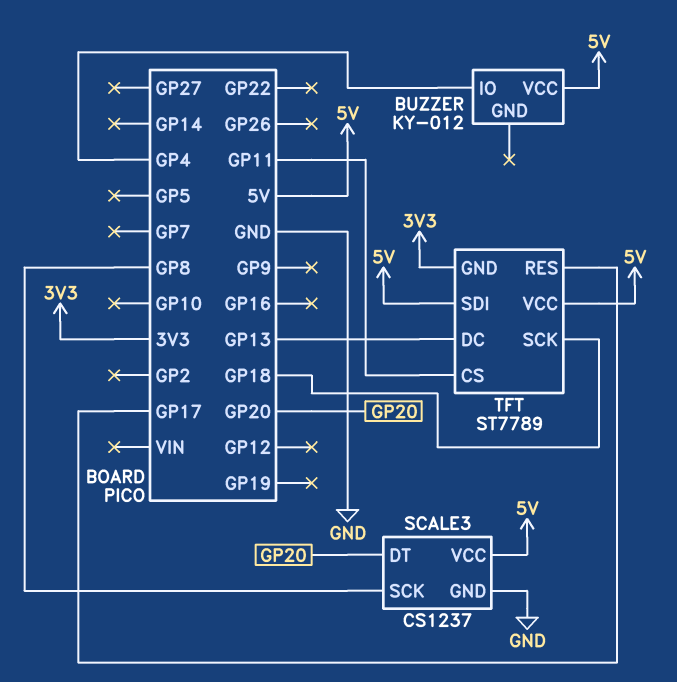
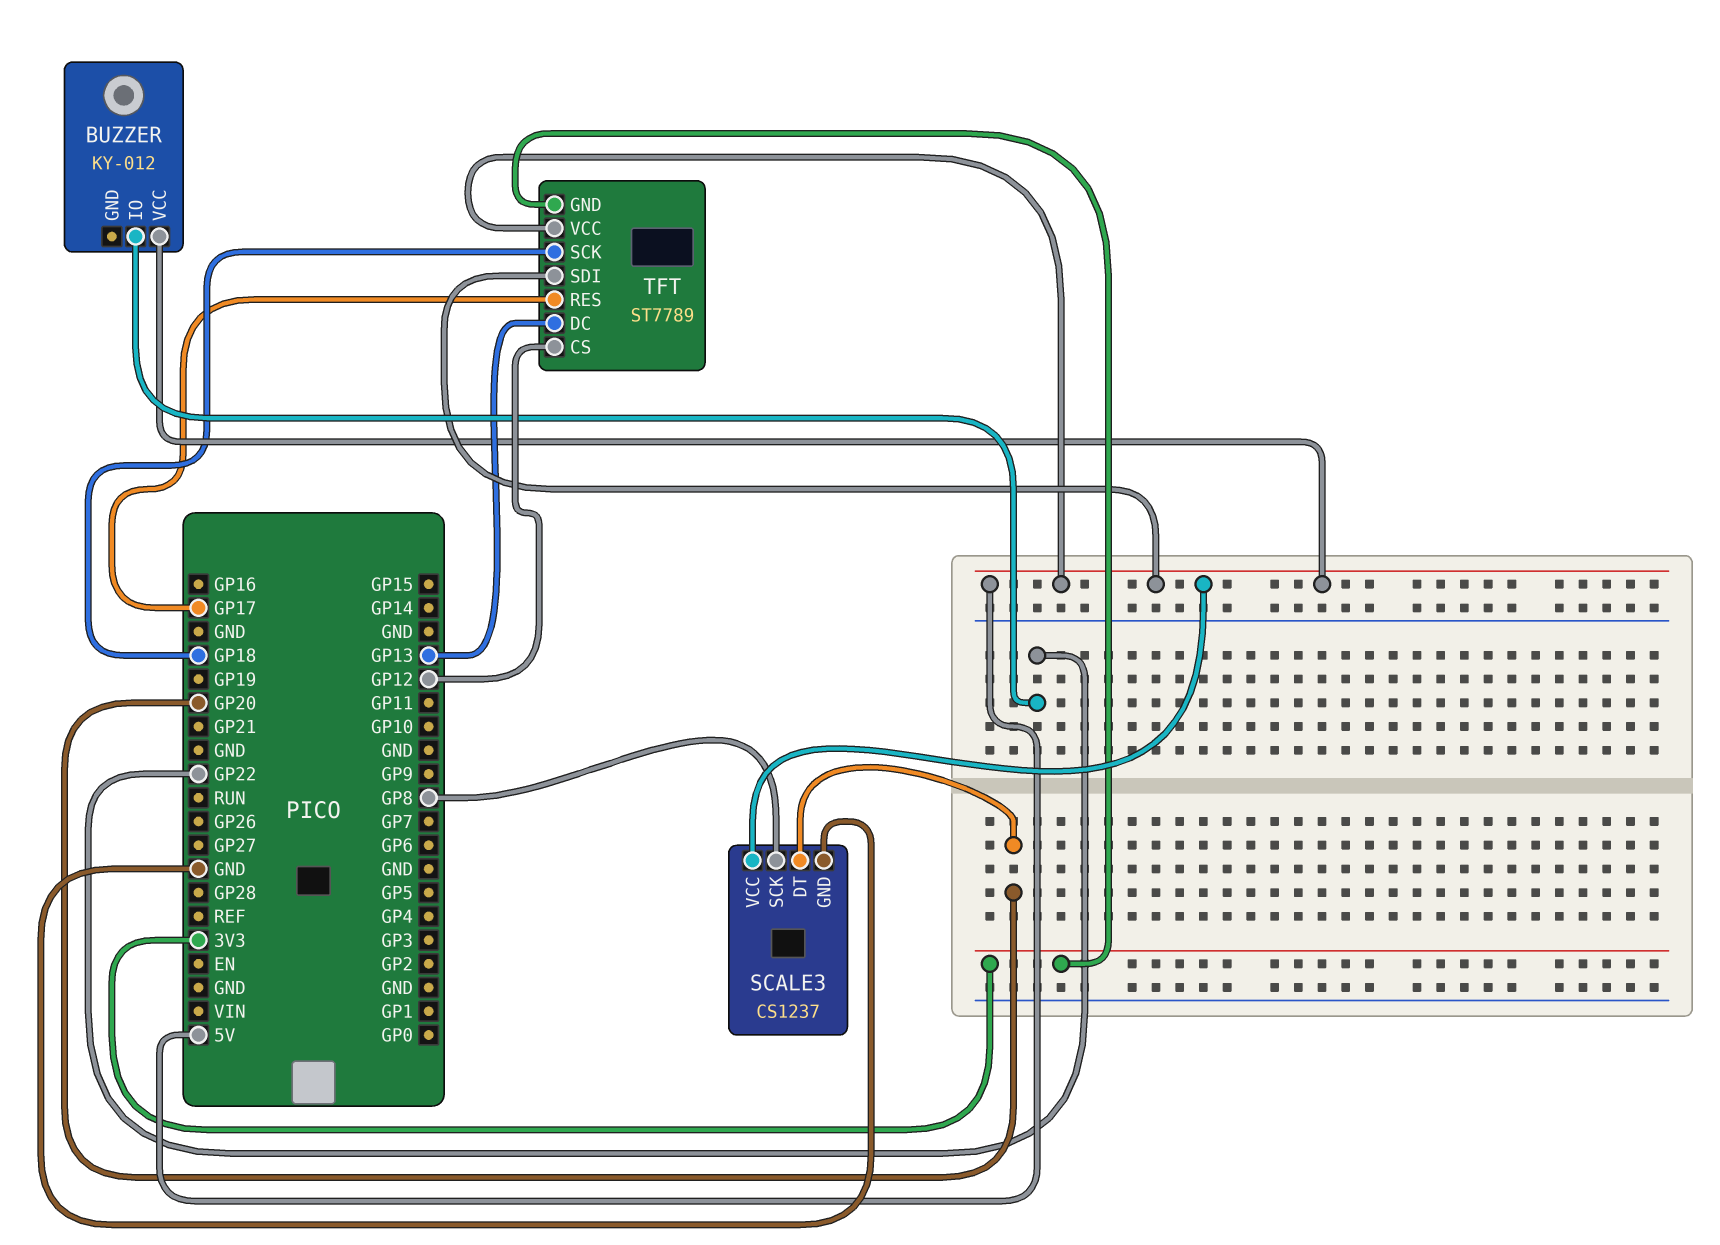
BUZZER pin IO: GP4 -> GP22
TFT pin CS: GP11 -> GP12

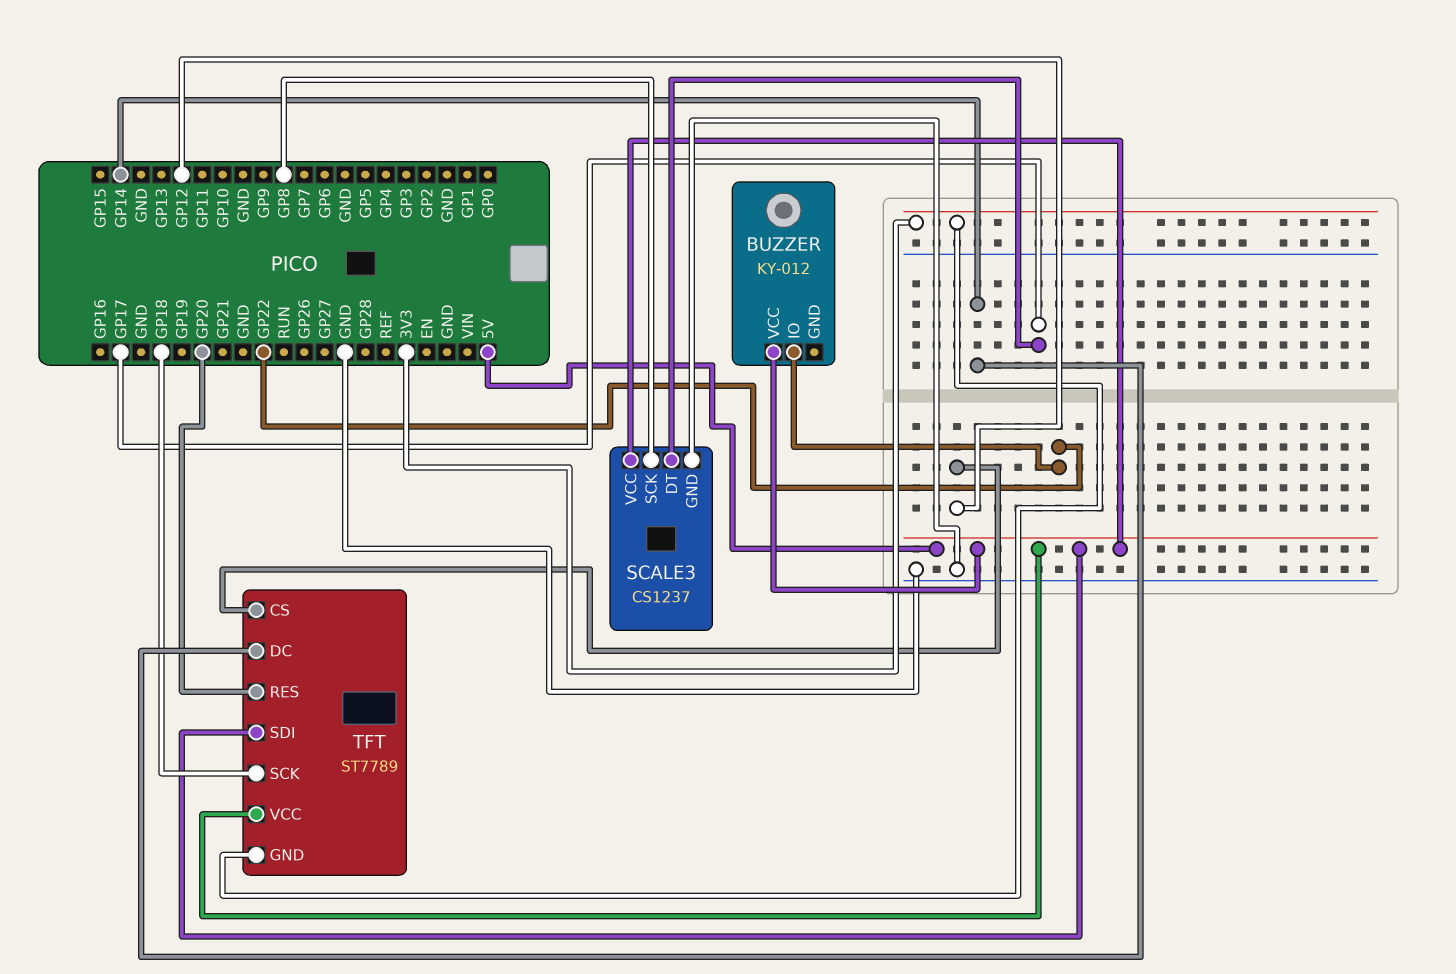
SCALE3 pin DT: GP20 -> GP17
TFT pin DC: GP13 -> GP14
TFT pin RES: GP17 -> GP20

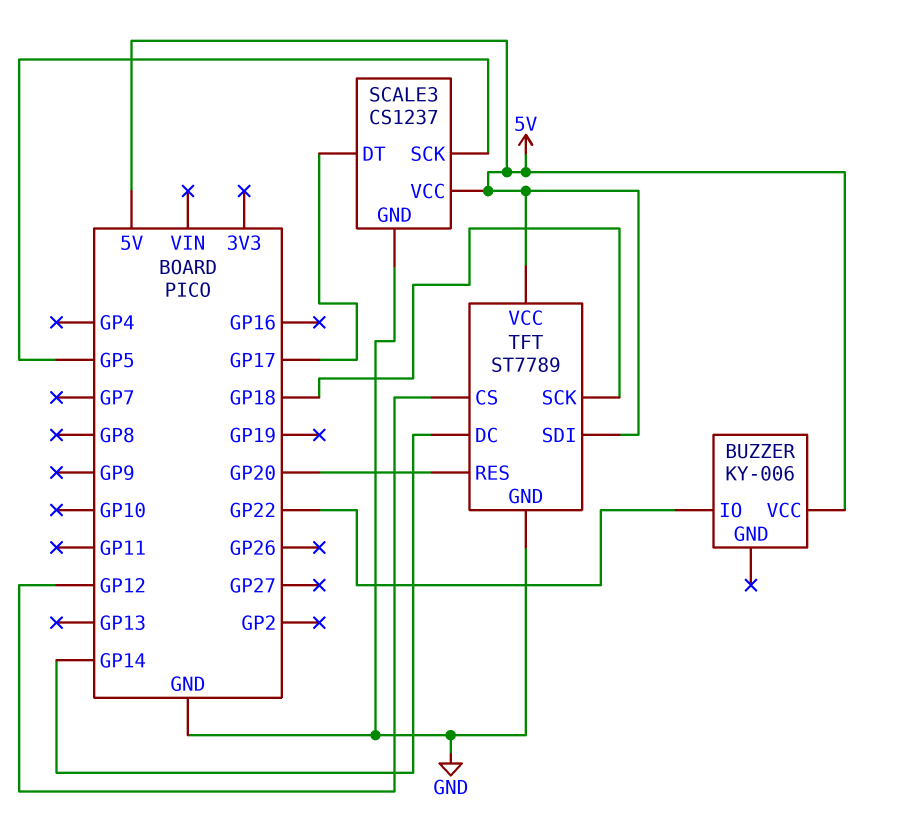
BUZZER: KY-012 -> KY-006
SCALE3 pin SCK: GP8 -> GP5
TFT pin GND: 3V3 -> GND

